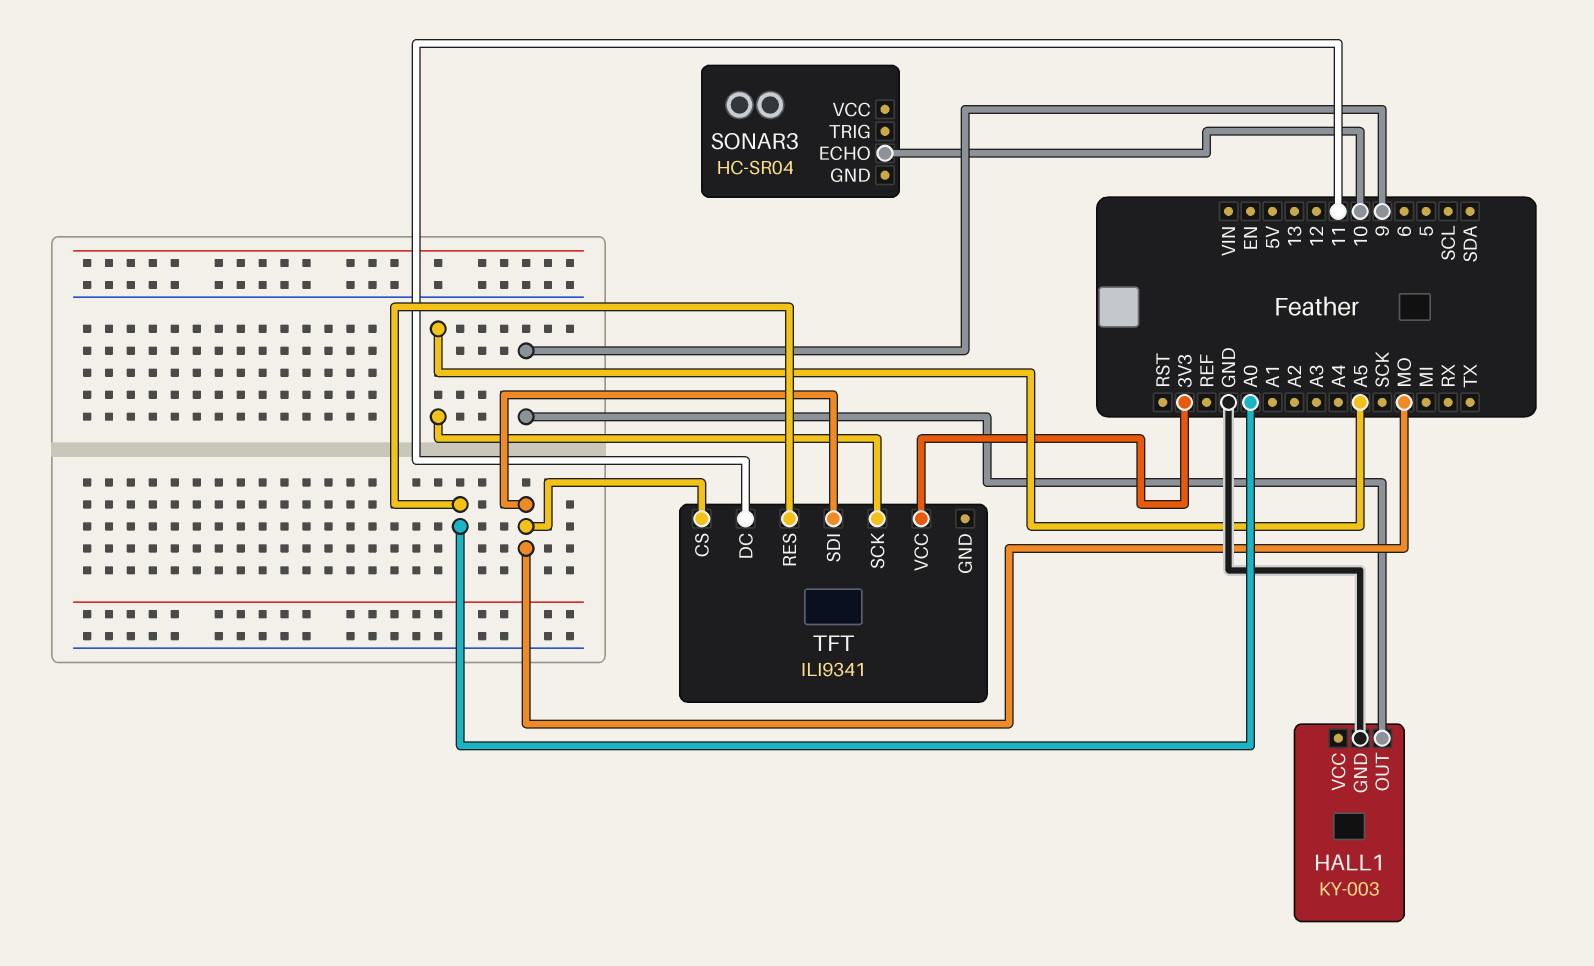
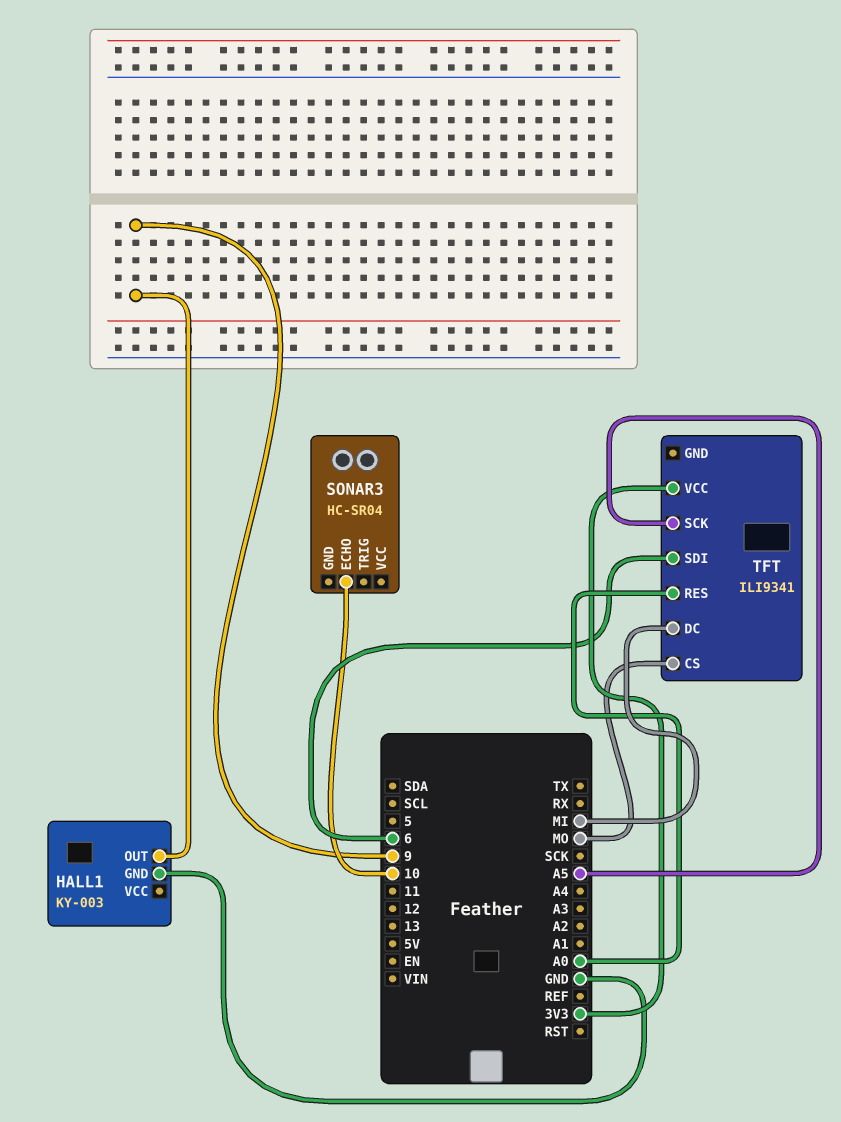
TFT pin DC: 11 -> MI
TFT pin SDI: MO -> 6

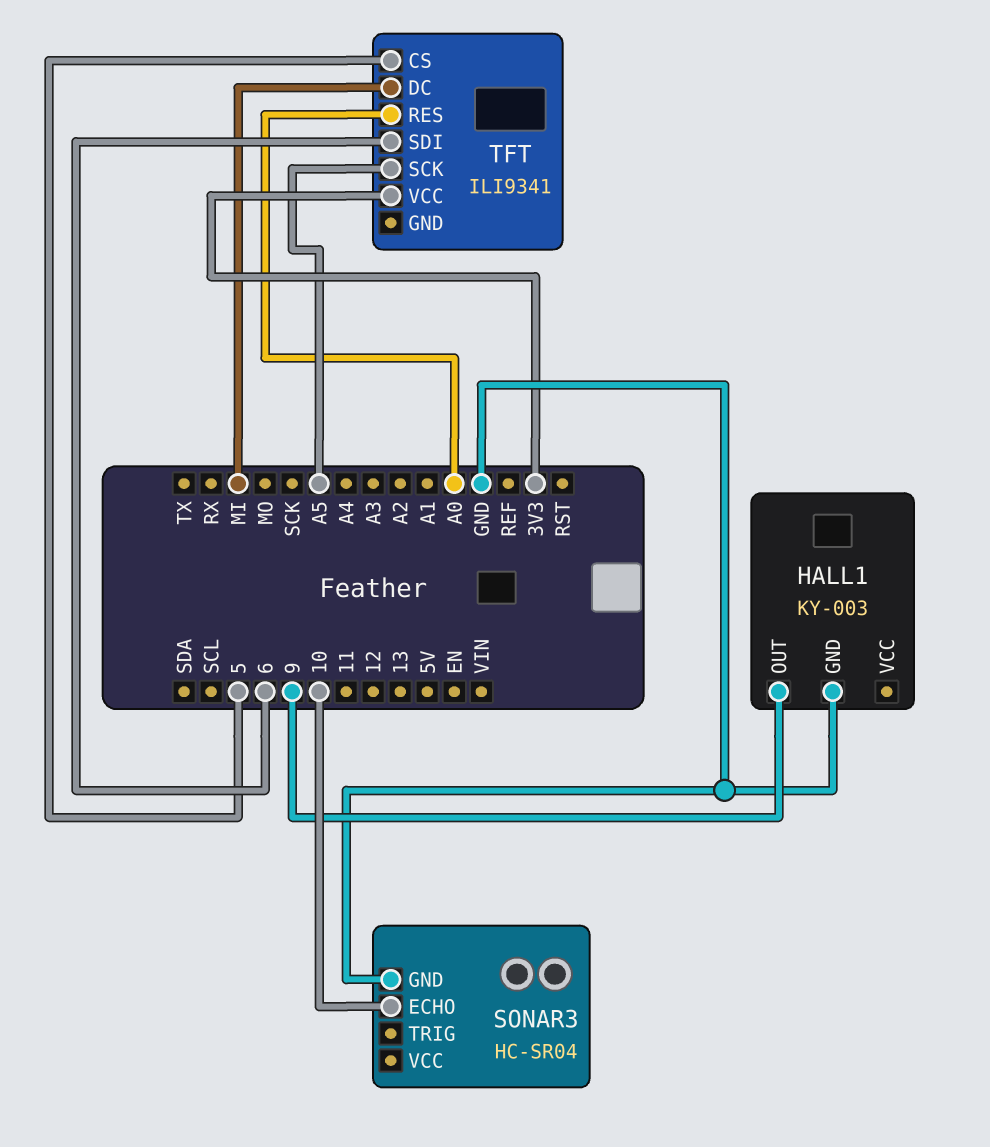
SONAR3 pin GND: none -> GND
TFT pin CS: MO -> 5

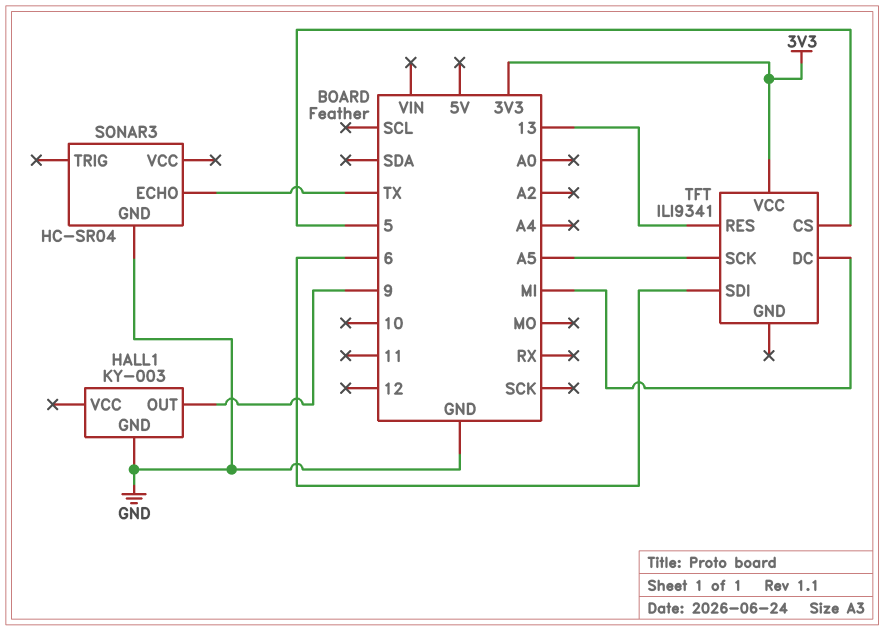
SONAR3 pin ECHO: 10 -> TX
TFT pin RES: A0 -> 13

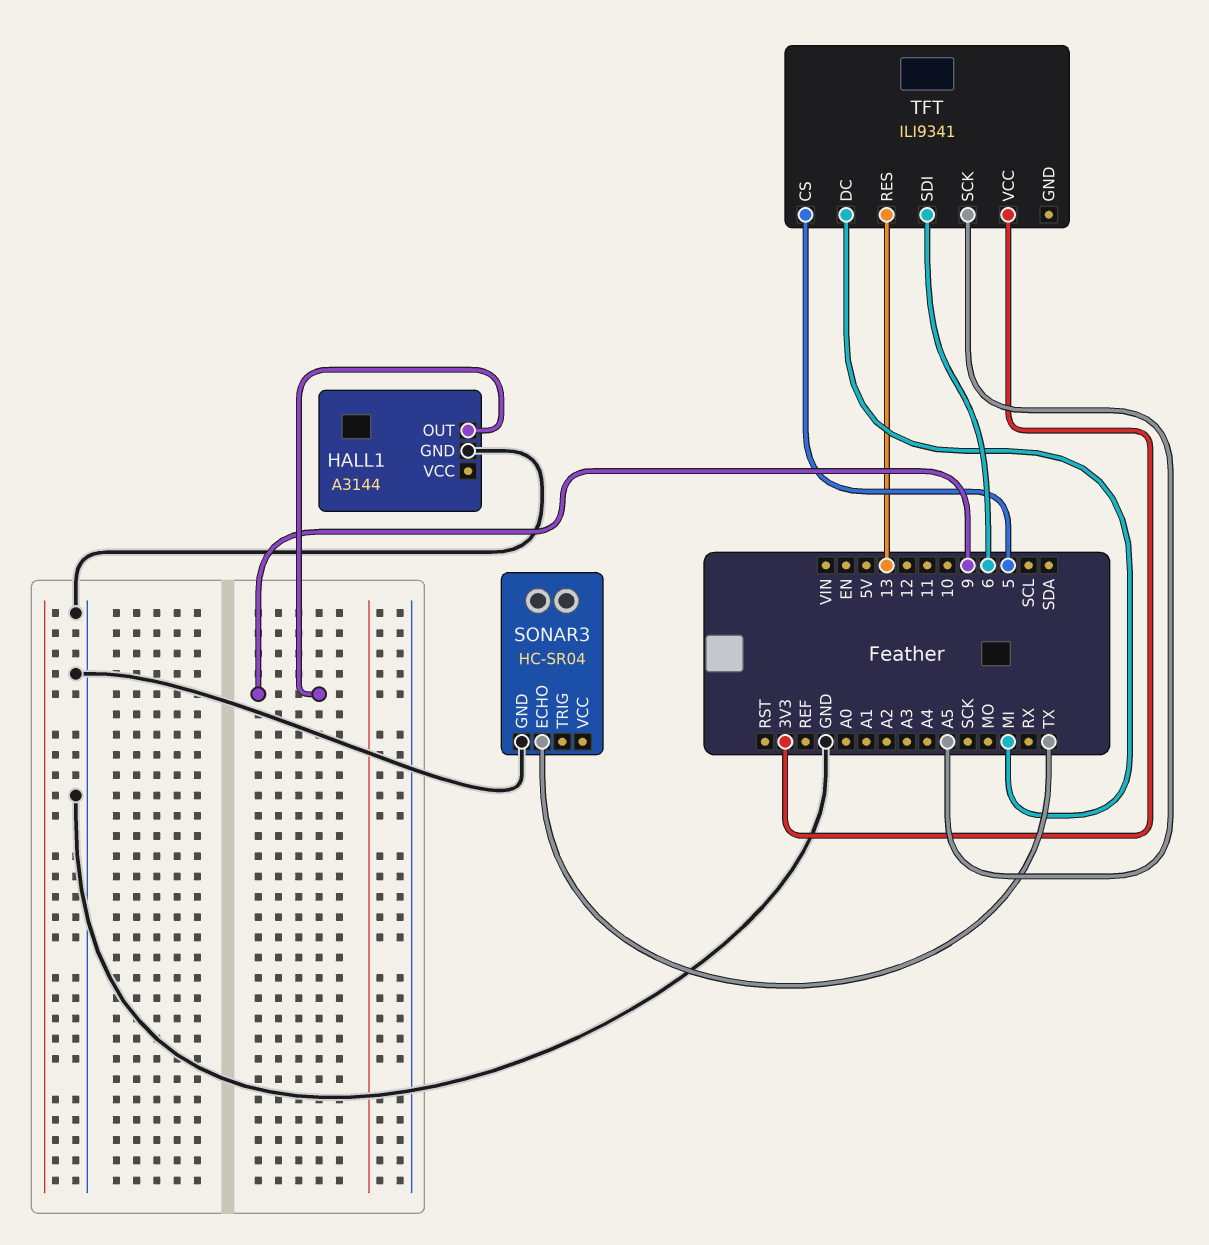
HALL1: KY-003 -> A3144

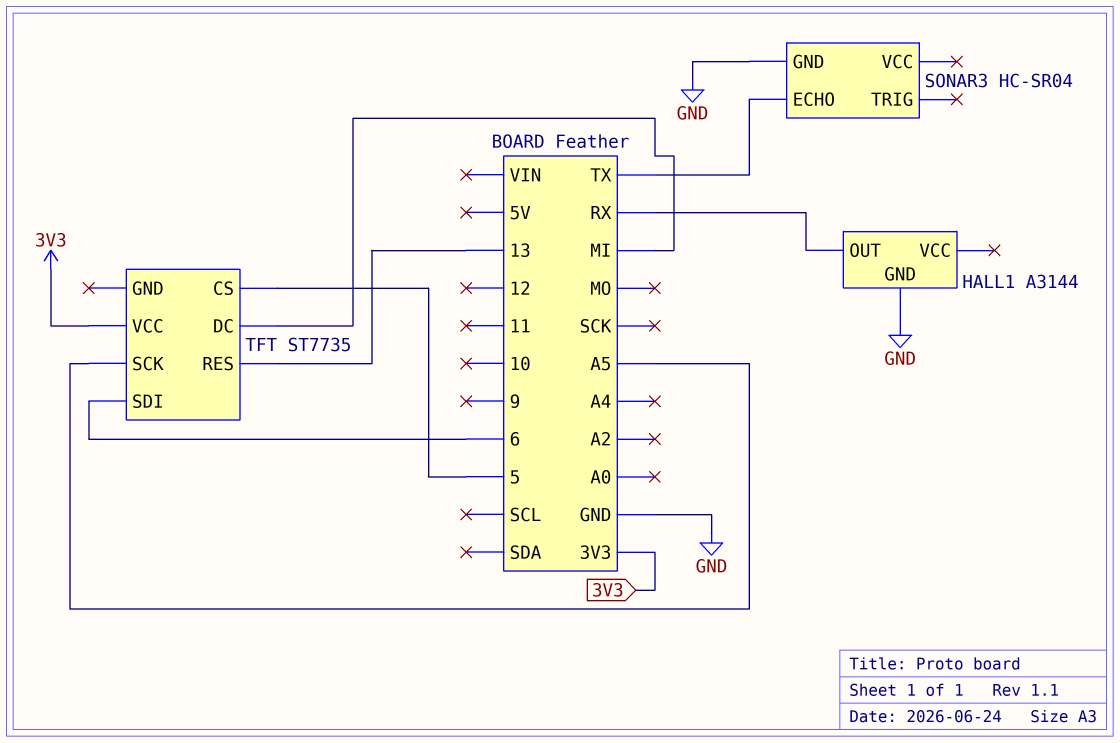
HALL1 pin OUT: 9 -> RX
TFT: ILI9341 -> ST7735

